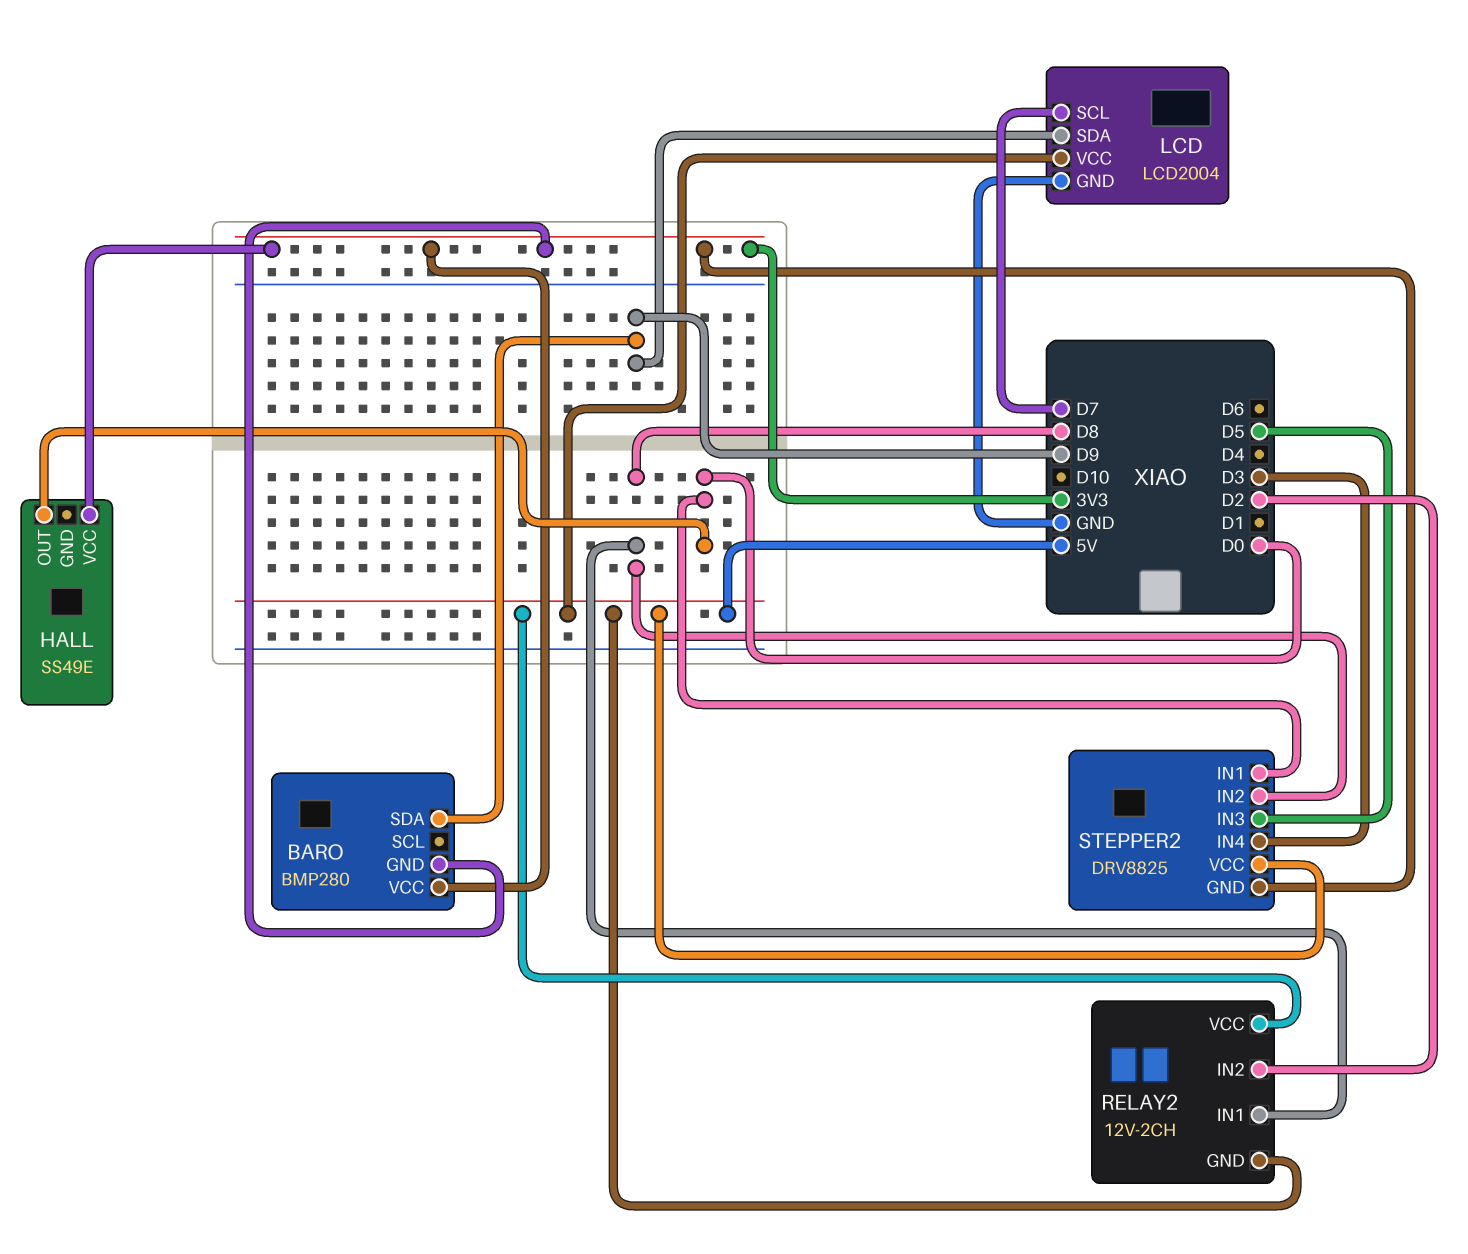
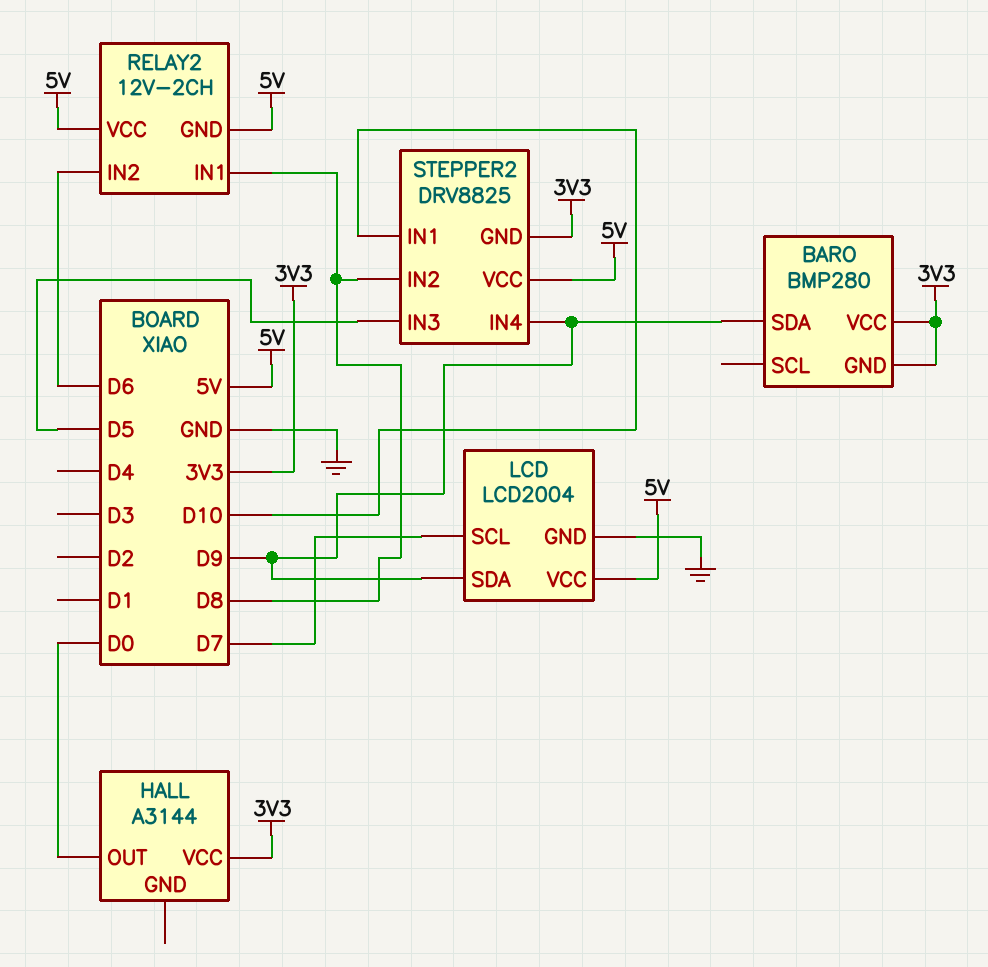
HALL: SS49E -> A3144
RELAY2 pin IN2: D2 -> D6
STEPPER2 pin IN1: D0 -> D10
STEPPER2 pin IN4: D3 -> D9

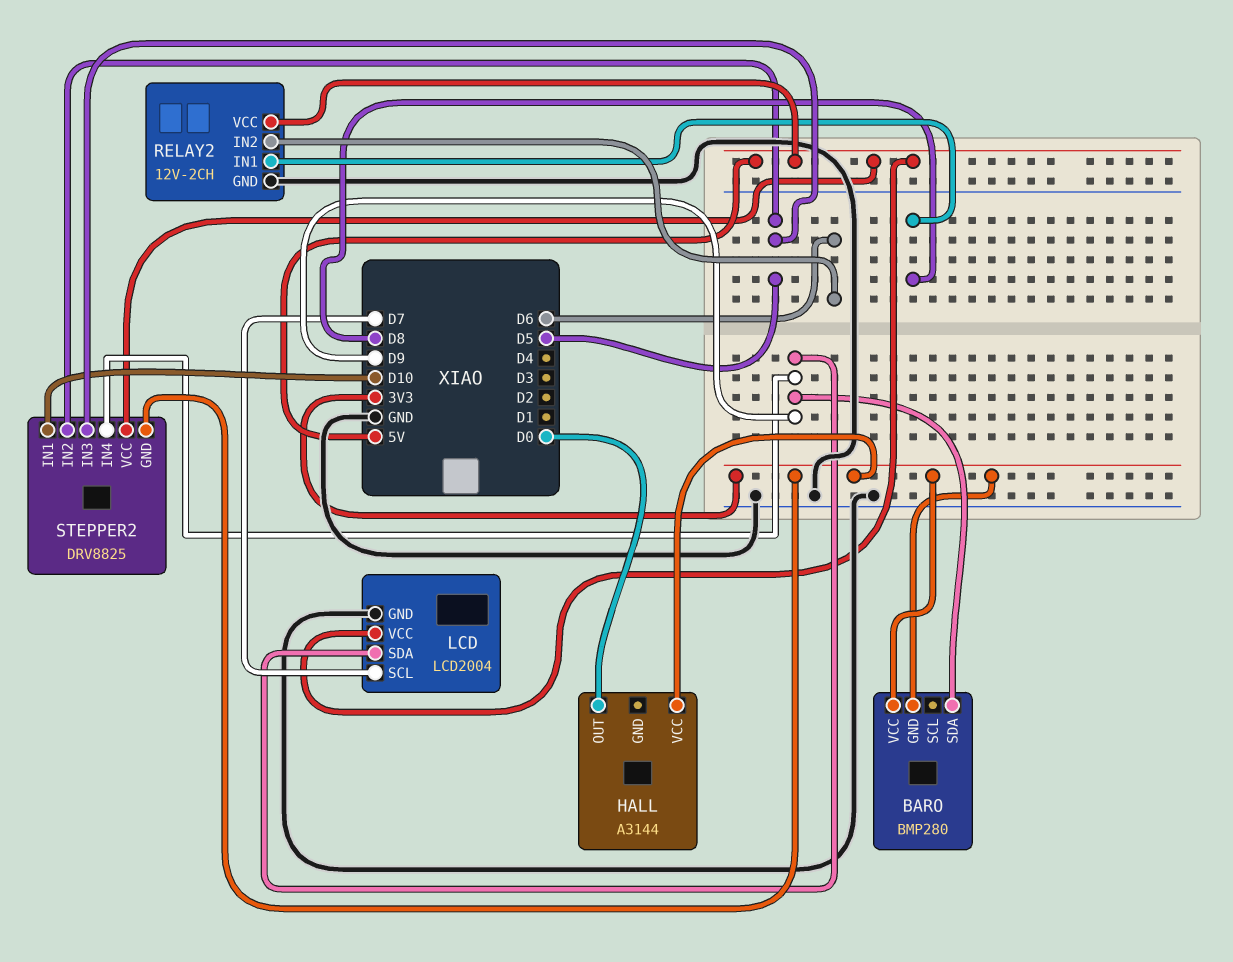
RELAY2 pin GND: 5V -> GND
STEPPER2 pin IN2: D8 -> D5

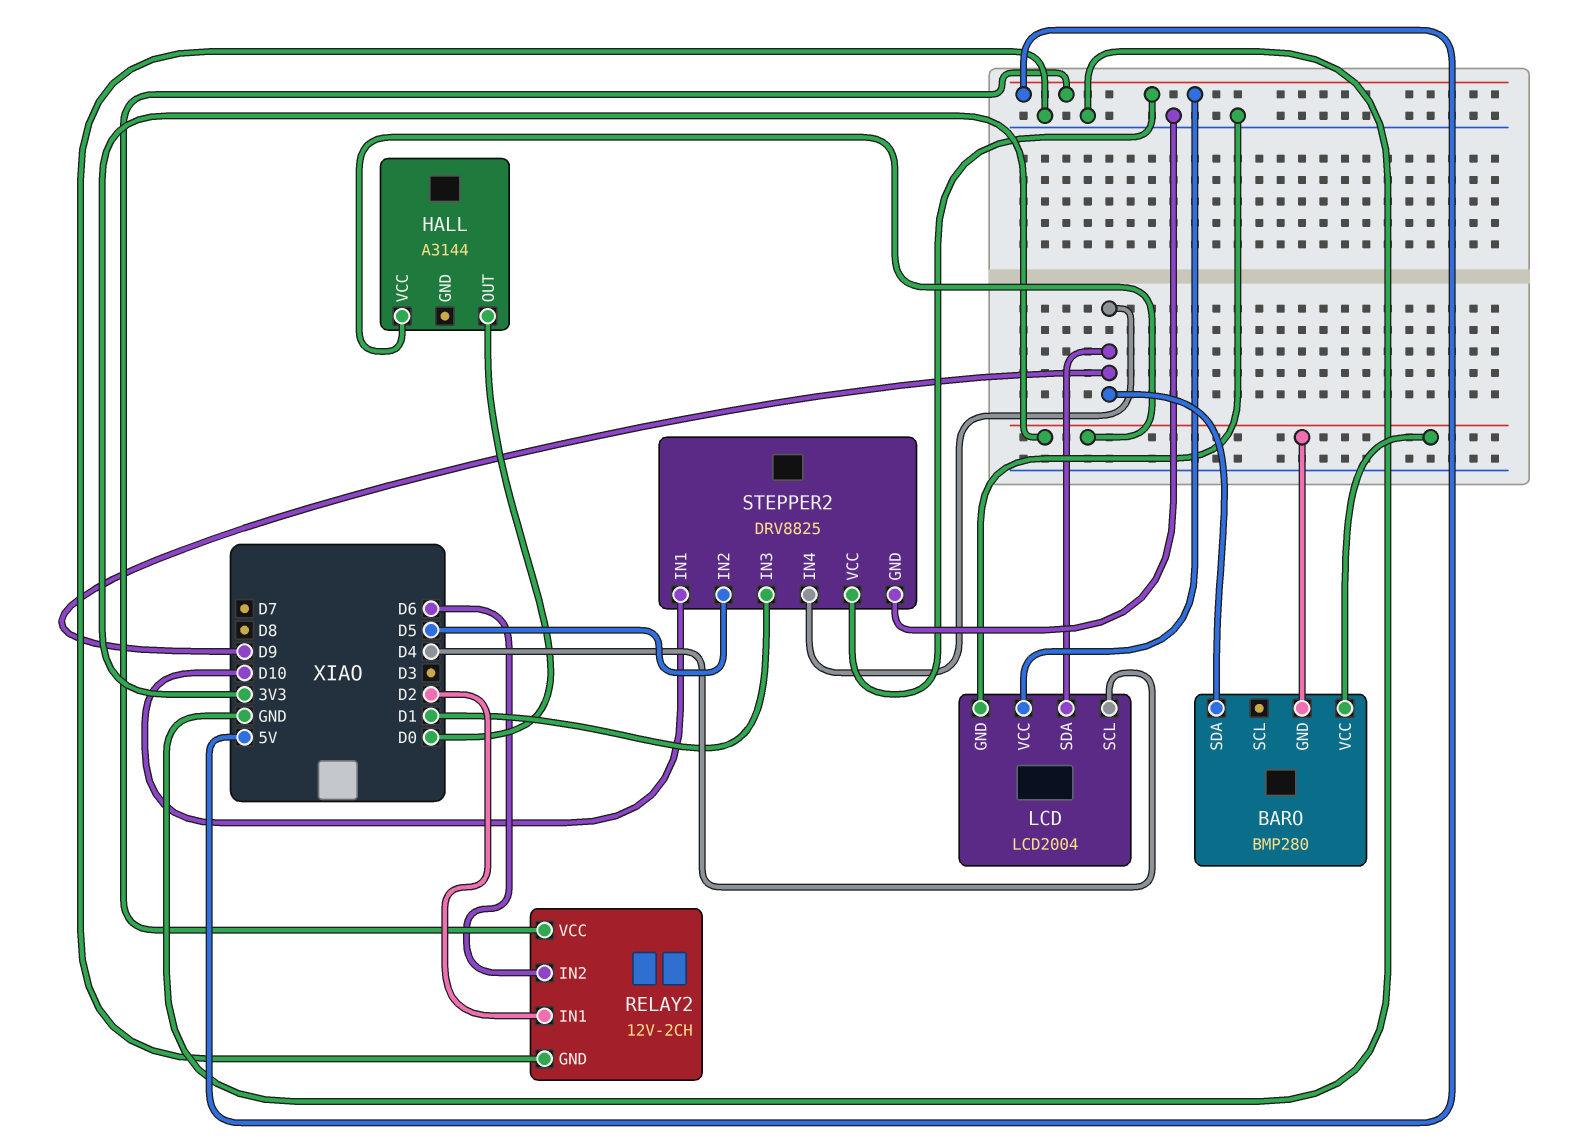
LCD pin SCL: D7 -> D4
RELAY2 pin IN1: D8 -> D2
STEPPER2 pin GND: 3V3 -> GND
STEPPER2 pin IN3: D5 -> D1

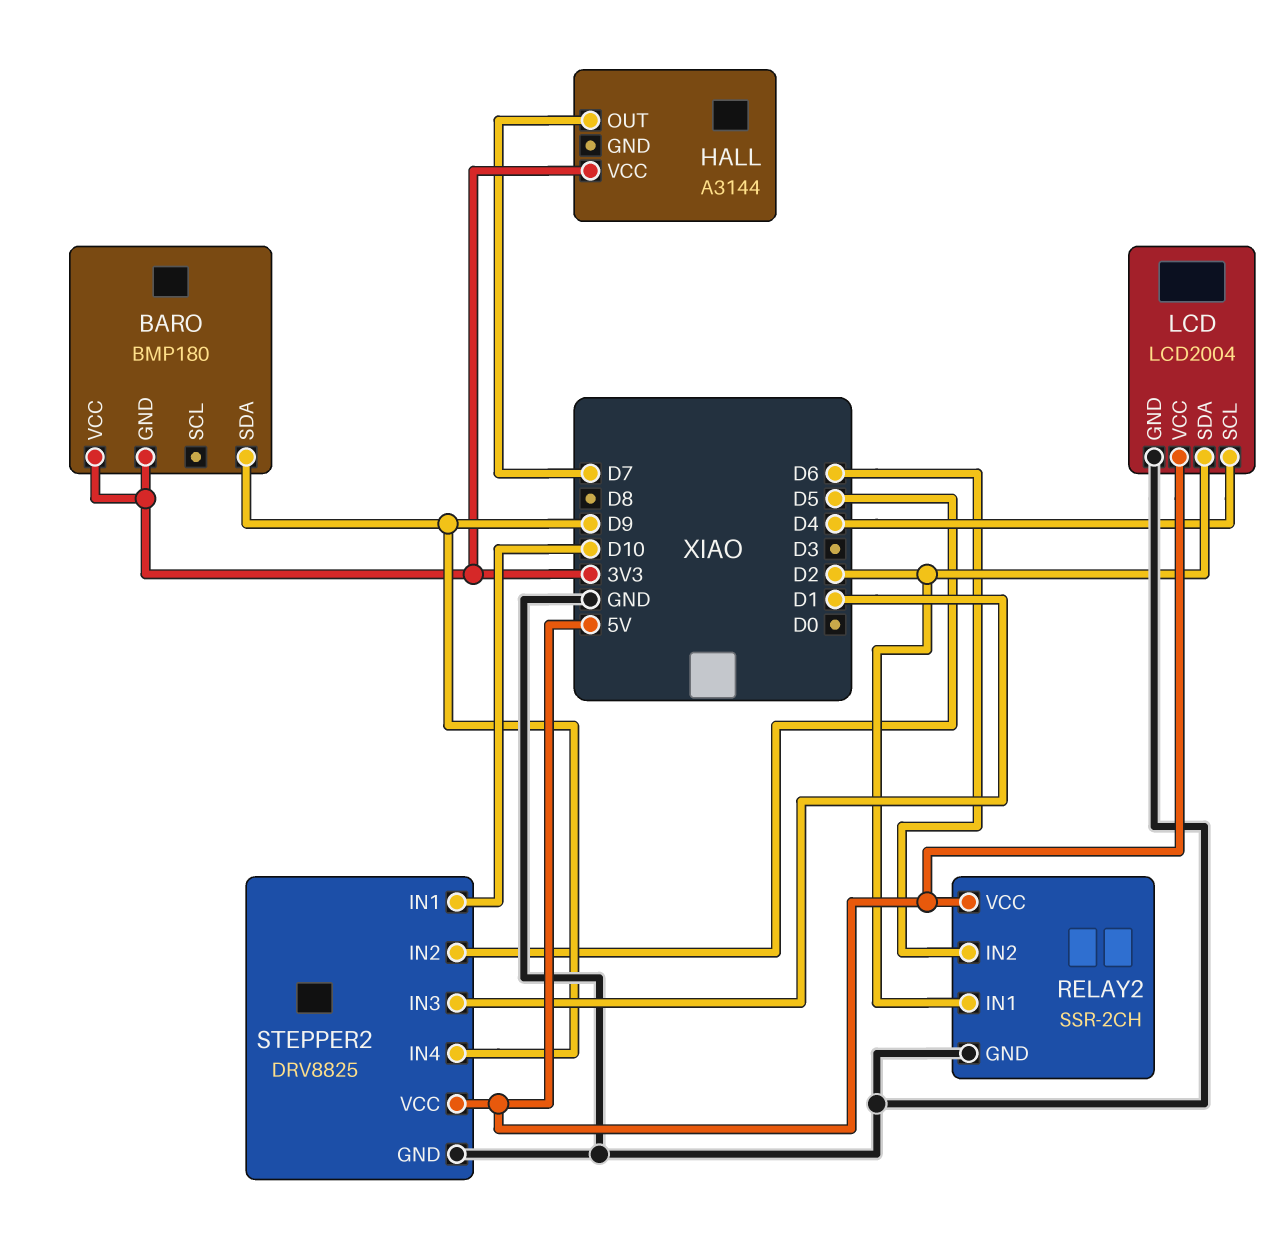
BARO: BMP280 -> BMP180
HALL pin OUT: D0 -> D7
LCD pin SDA: D9 -> D2
RELAY2: 12V-2CH -> SSR-2CH

